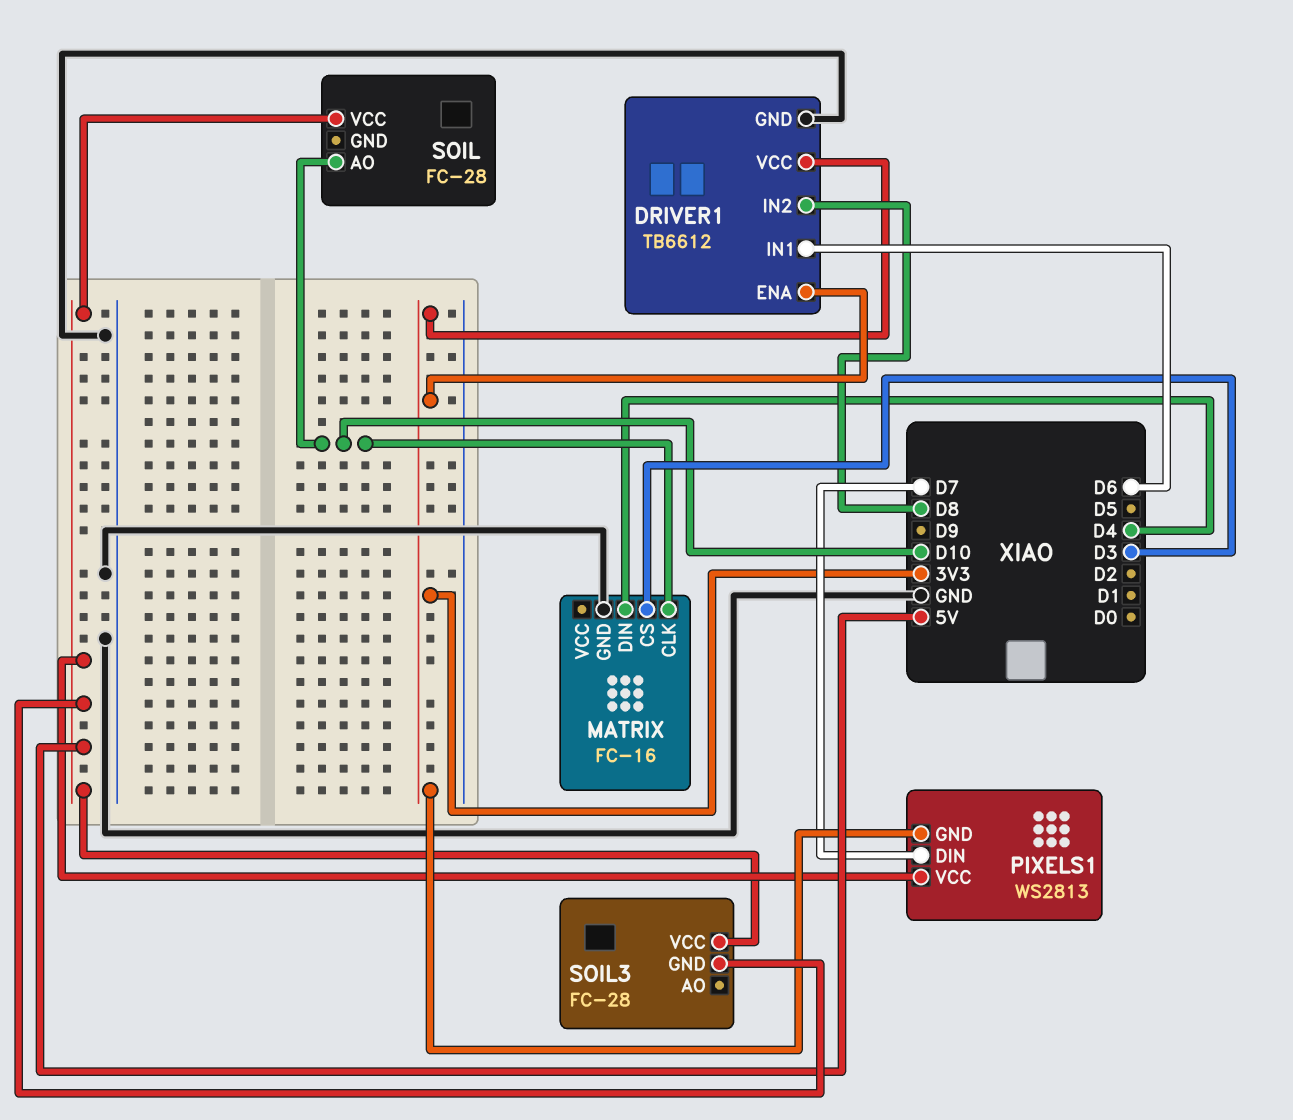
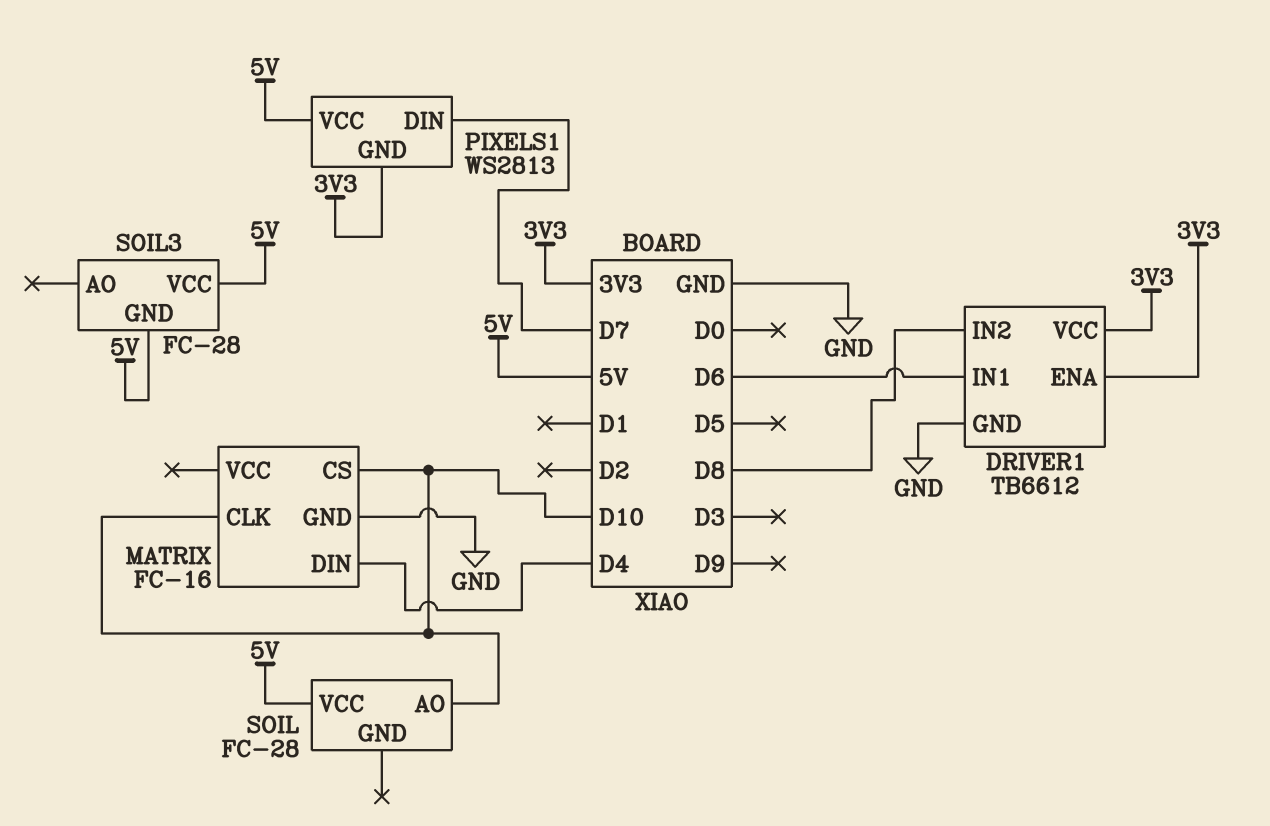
MATRIX pin CS: D3 -> D10

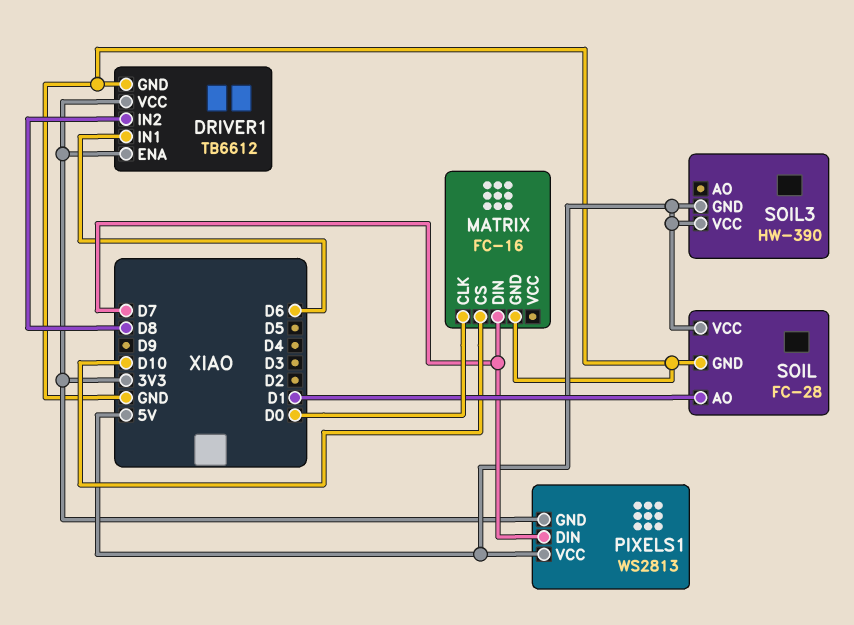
MATRIX pin CLK: D10 -> D0
MATRIX pin DIN: D4 -> D7
SOIL pin AO: D10 -> D1
SOIL pin GND: none -> GND
SOIL3: FC-28 -> HW-390

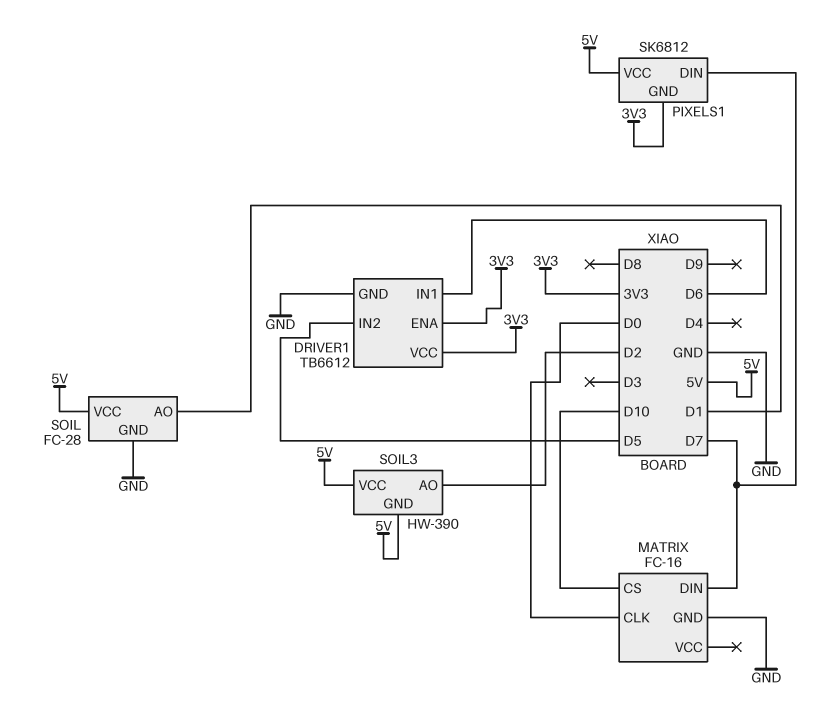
DRIVER1 pin IN2: D8 -> D5
PIXELS1: WS2813 -> SK6812
SOIL3 pin AO: none -> D2

